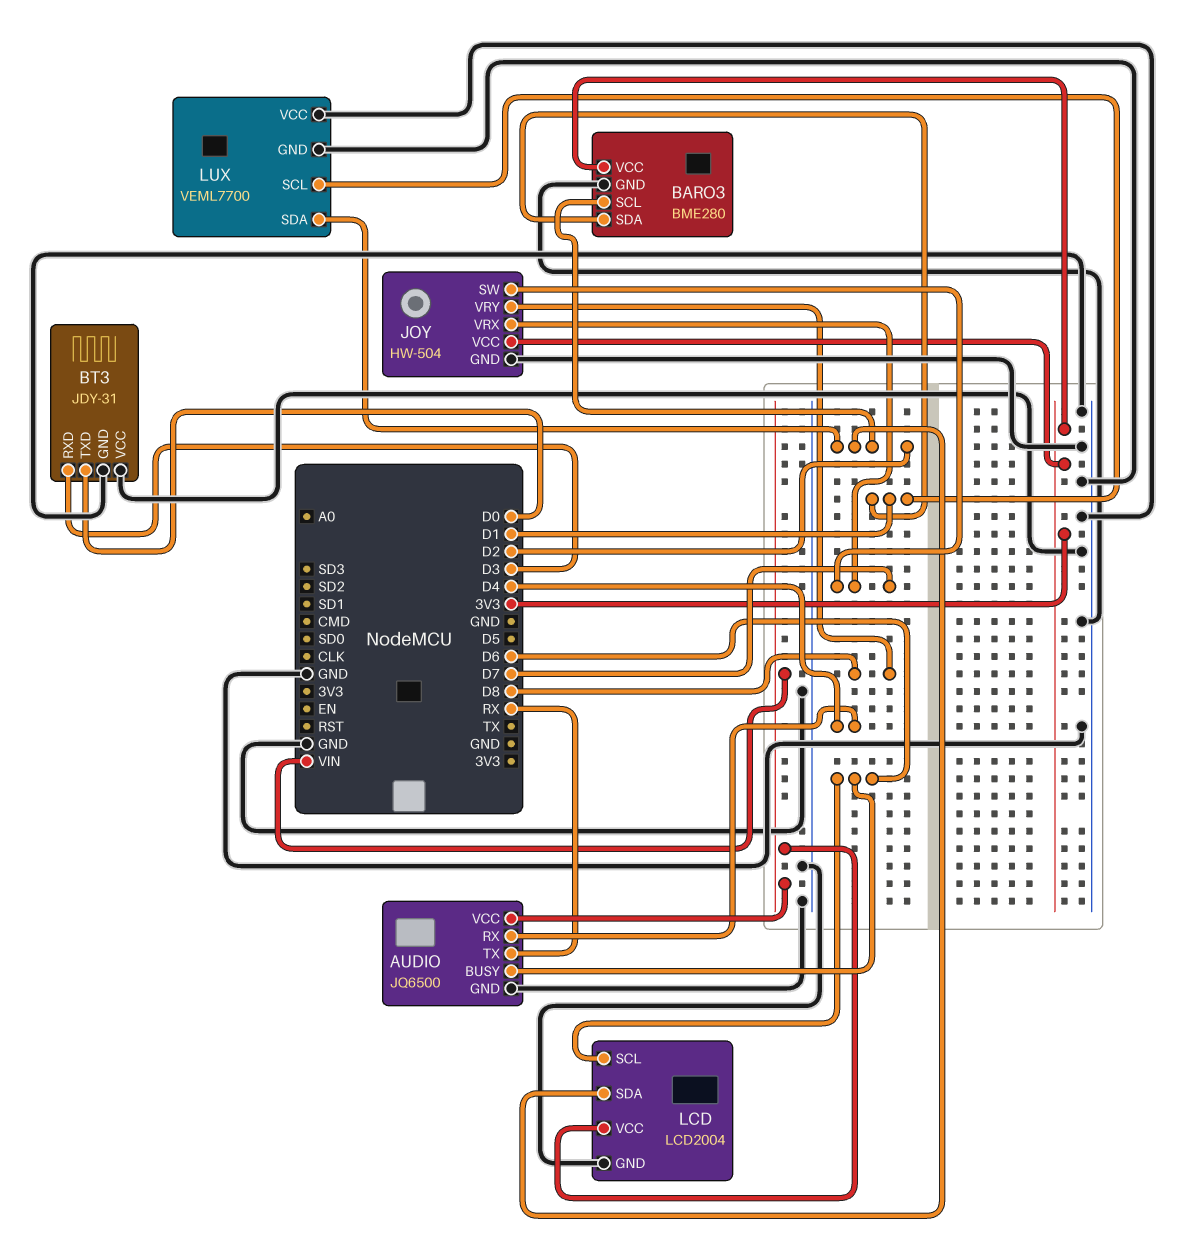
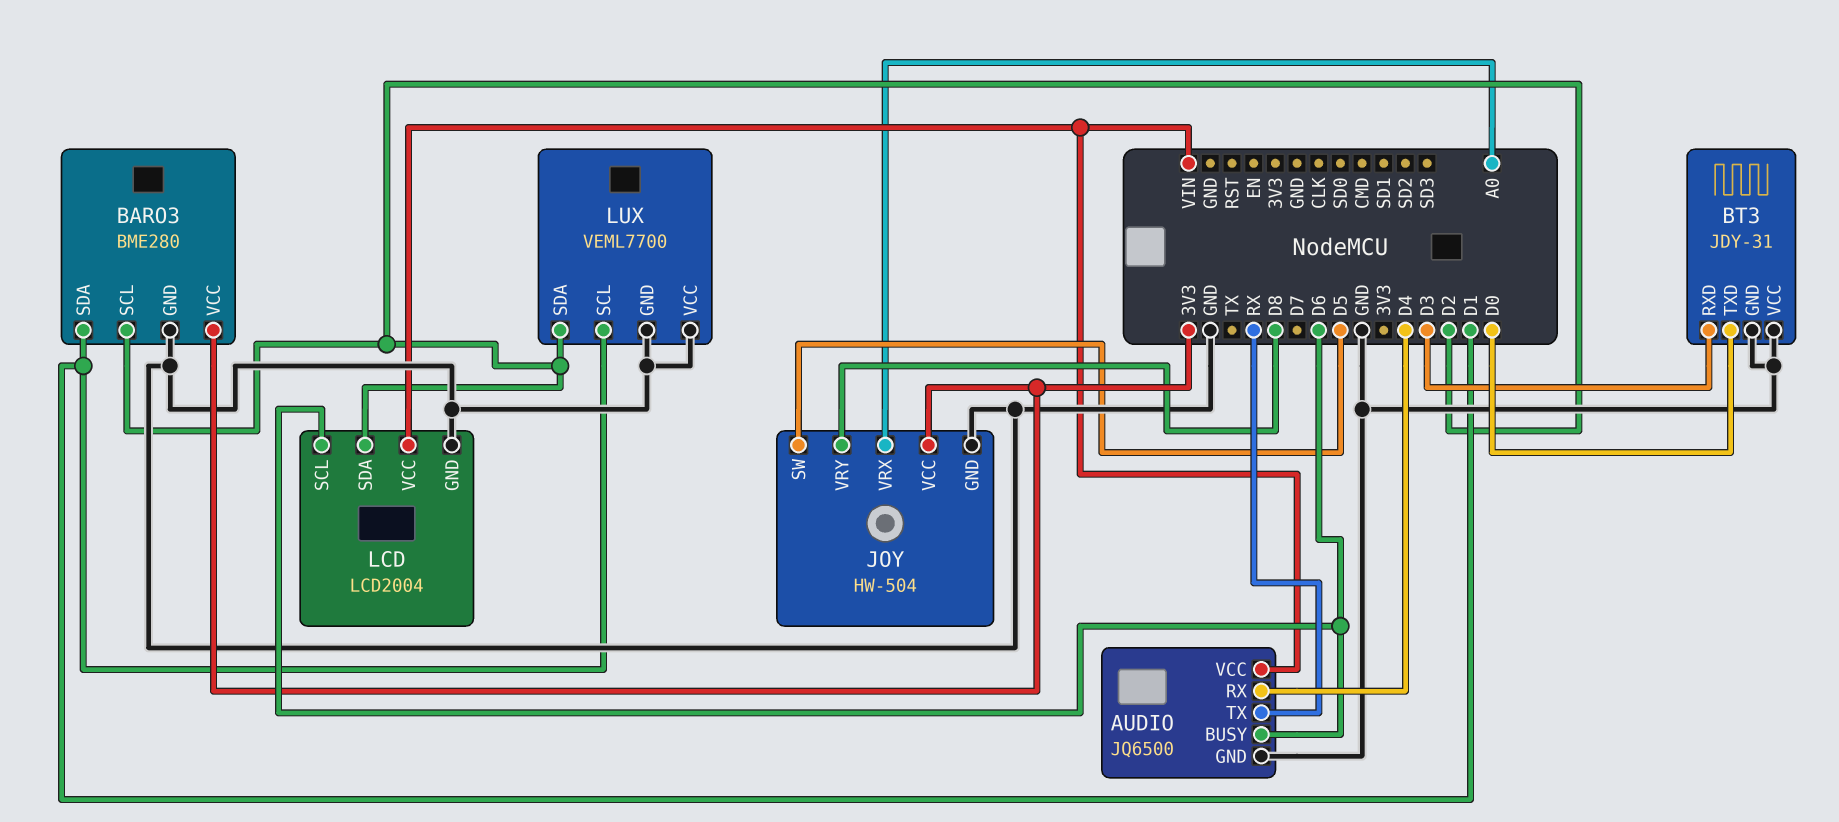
JOY pin SW: D7 -> D5
JOY pin VRX: D7 -> A0

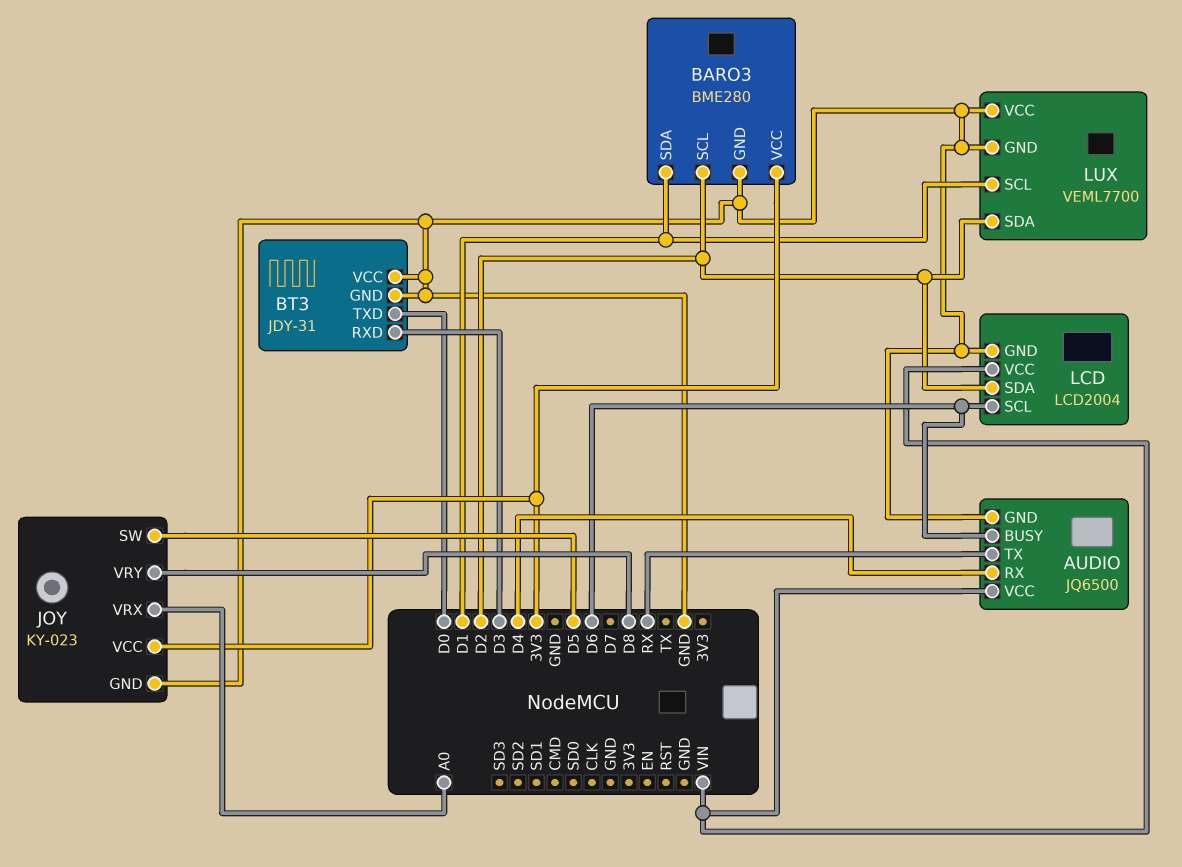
JOY: HW-504 -> KY-023

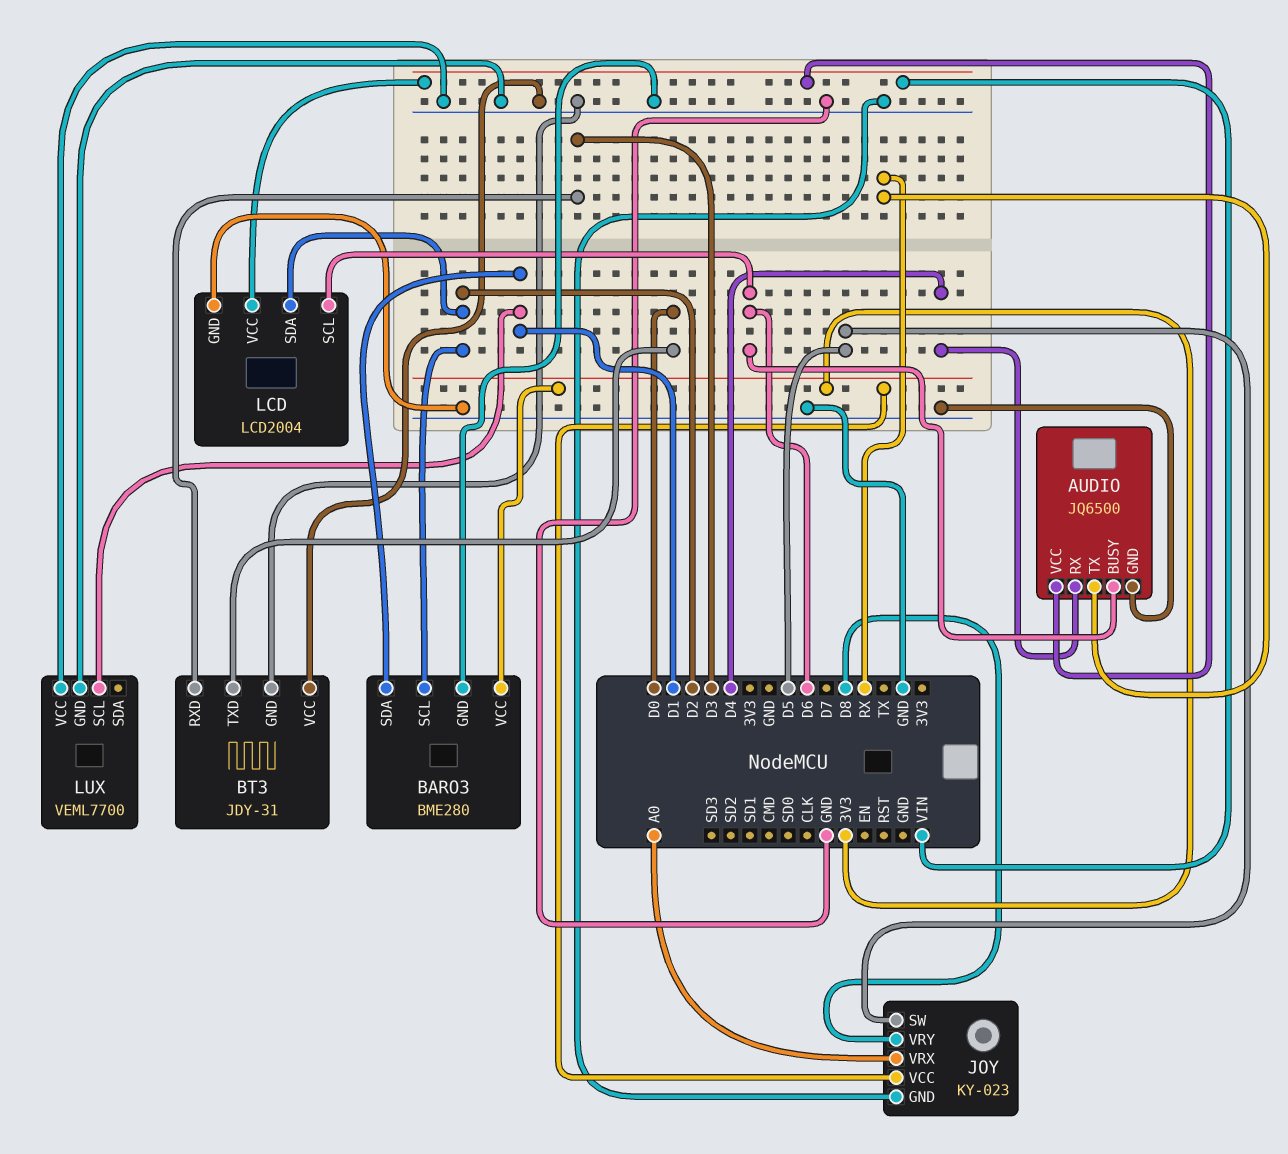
LUX pin SDA: D2 -> none

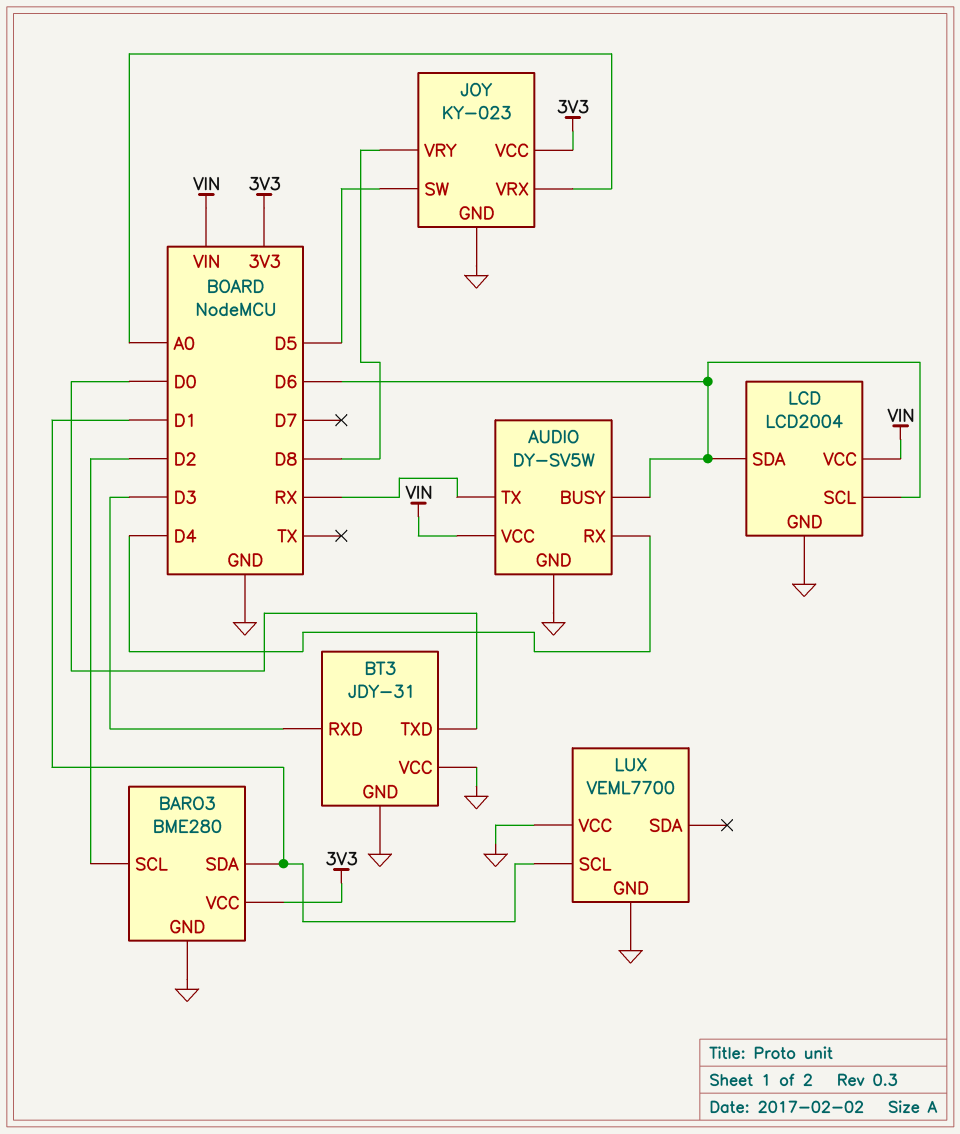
AUDIO: JQ6500 -> DY-SV5W
LCD pin SDA: D2 -> D6

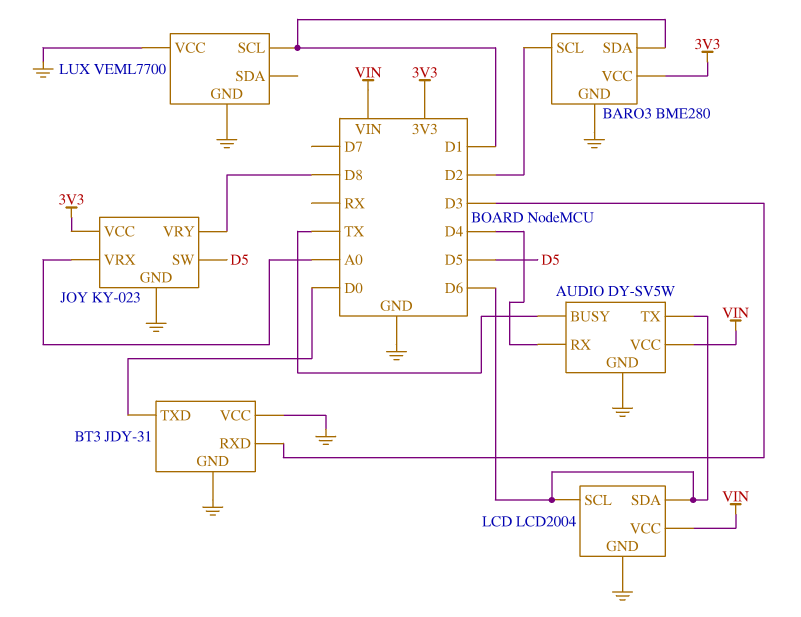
AUDIO pin BUSY: D6 -> TX
AUDIO pin TX: RX -> D6

